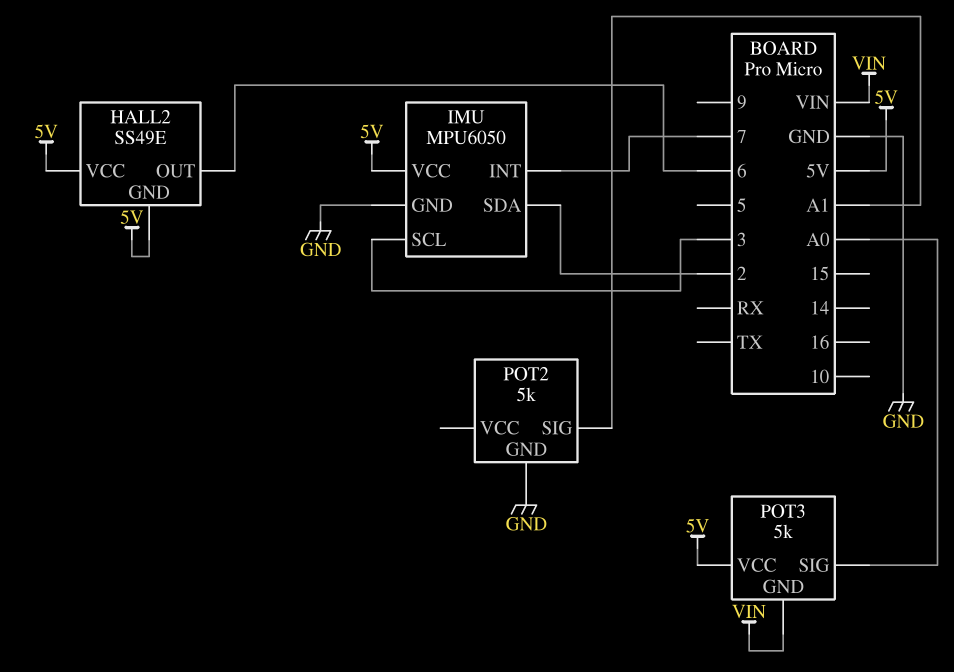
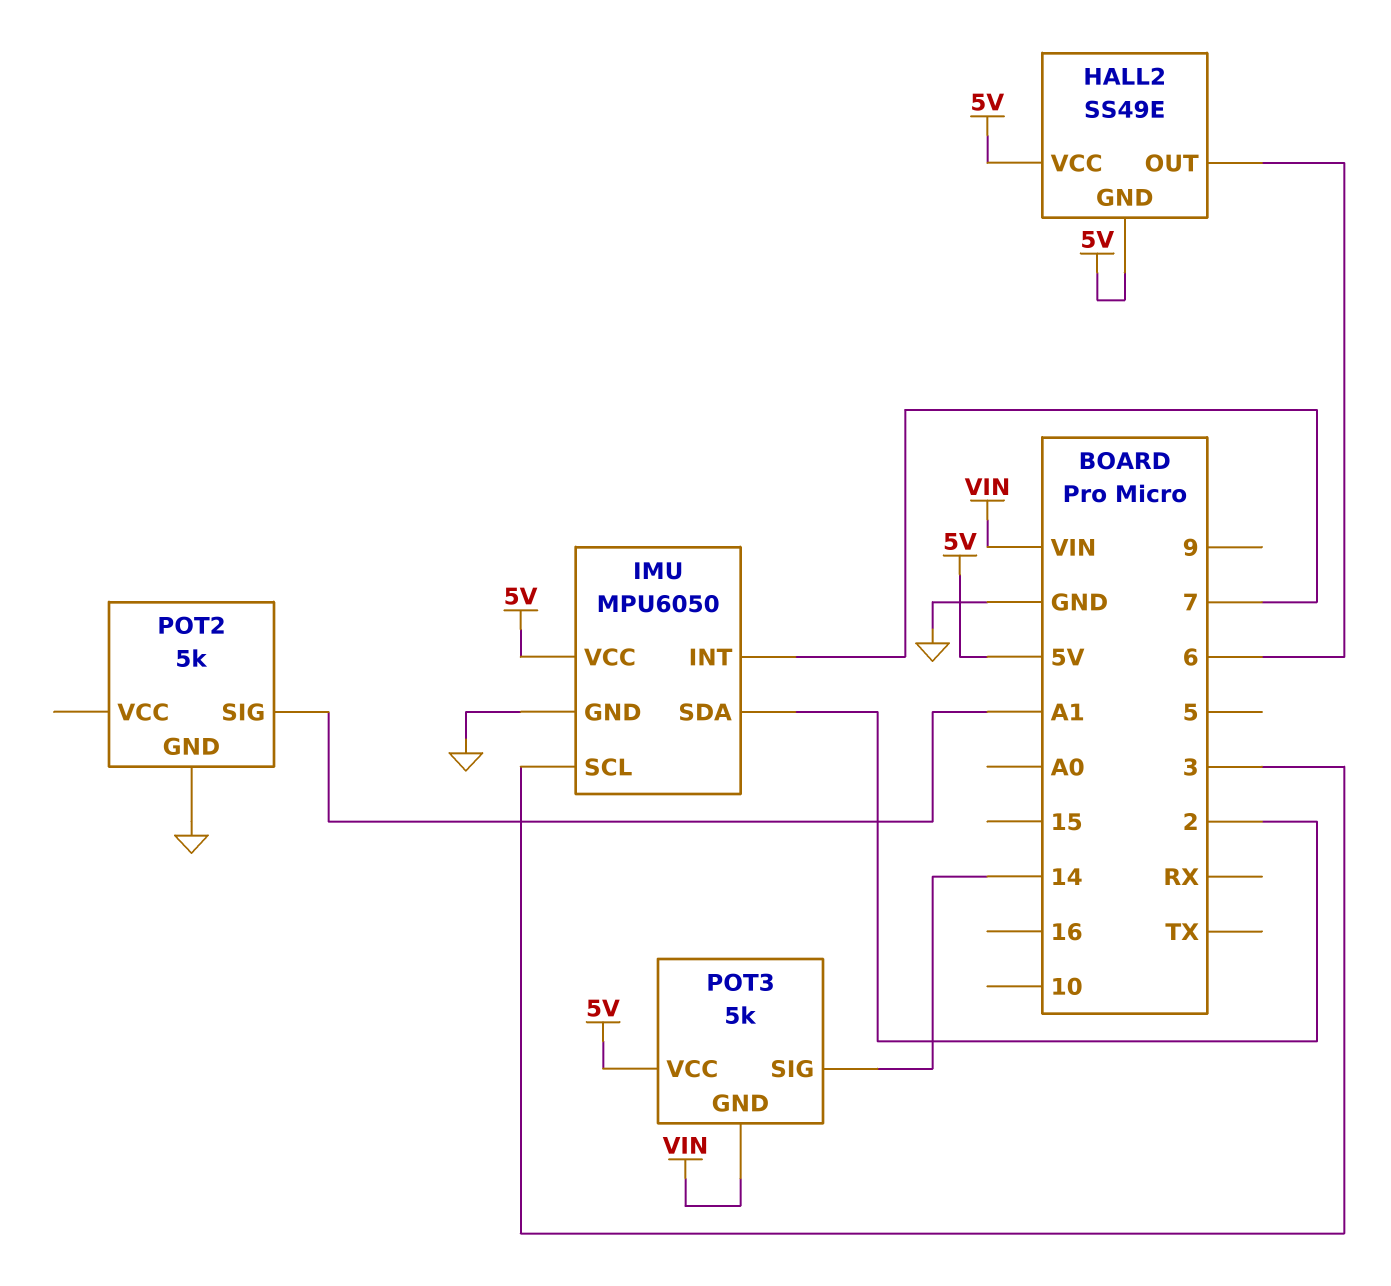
POT3 pin SIG: A0 -> 14

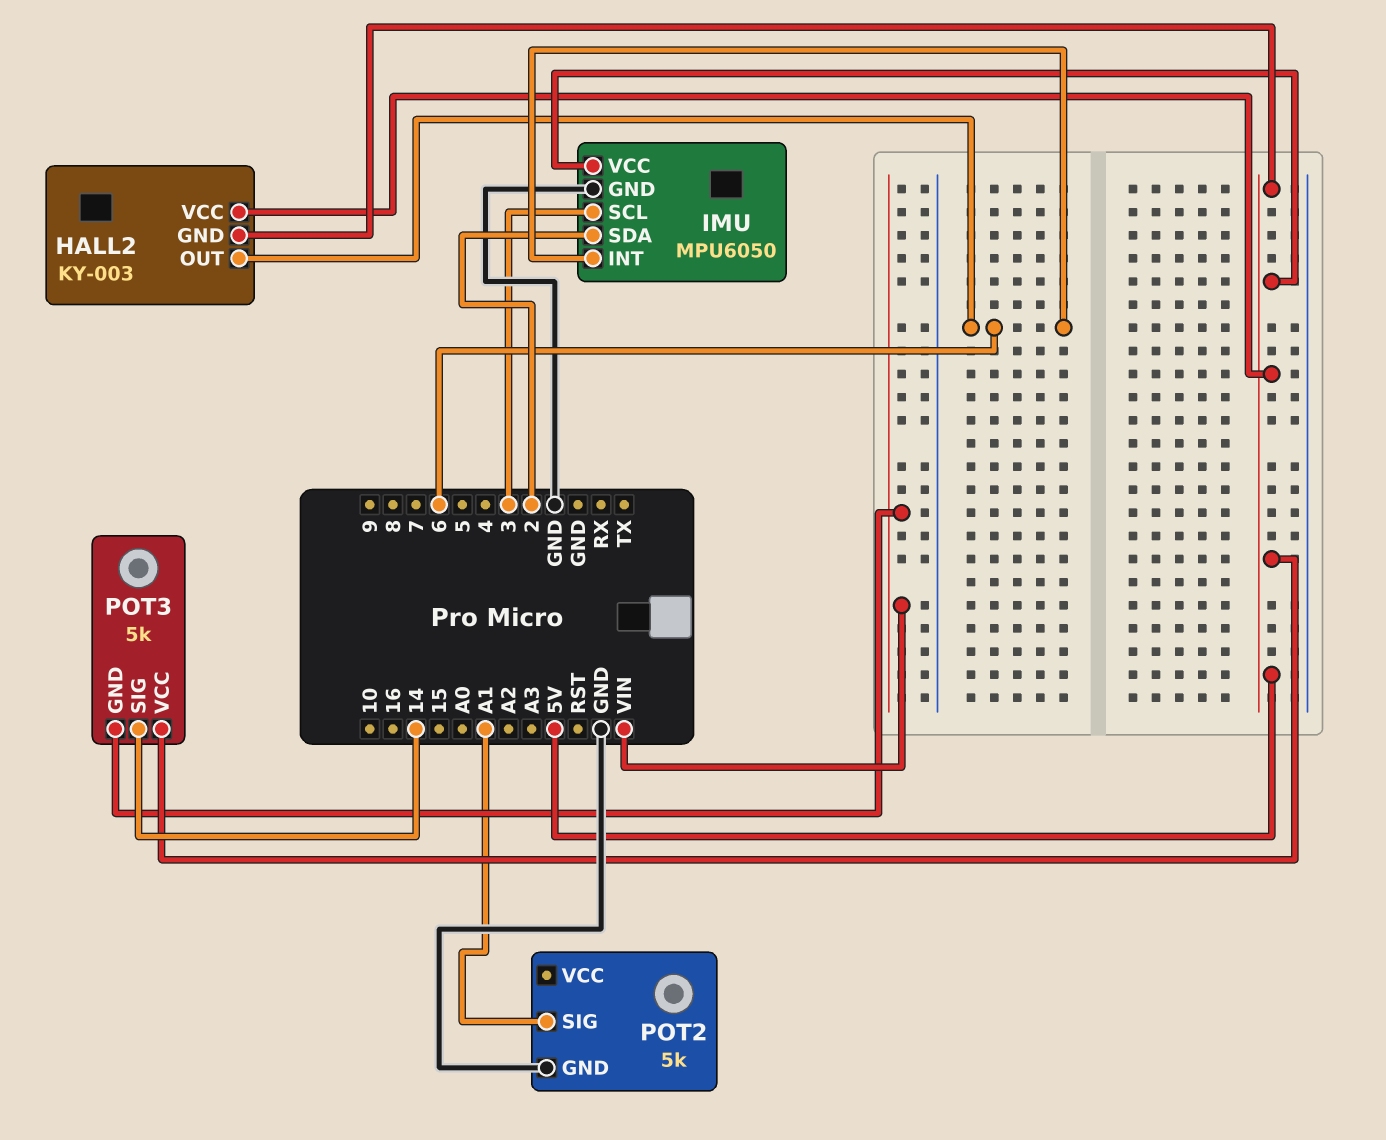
HALL2: SS49E -> KY-003
IMU pin INT: 7 -> 6

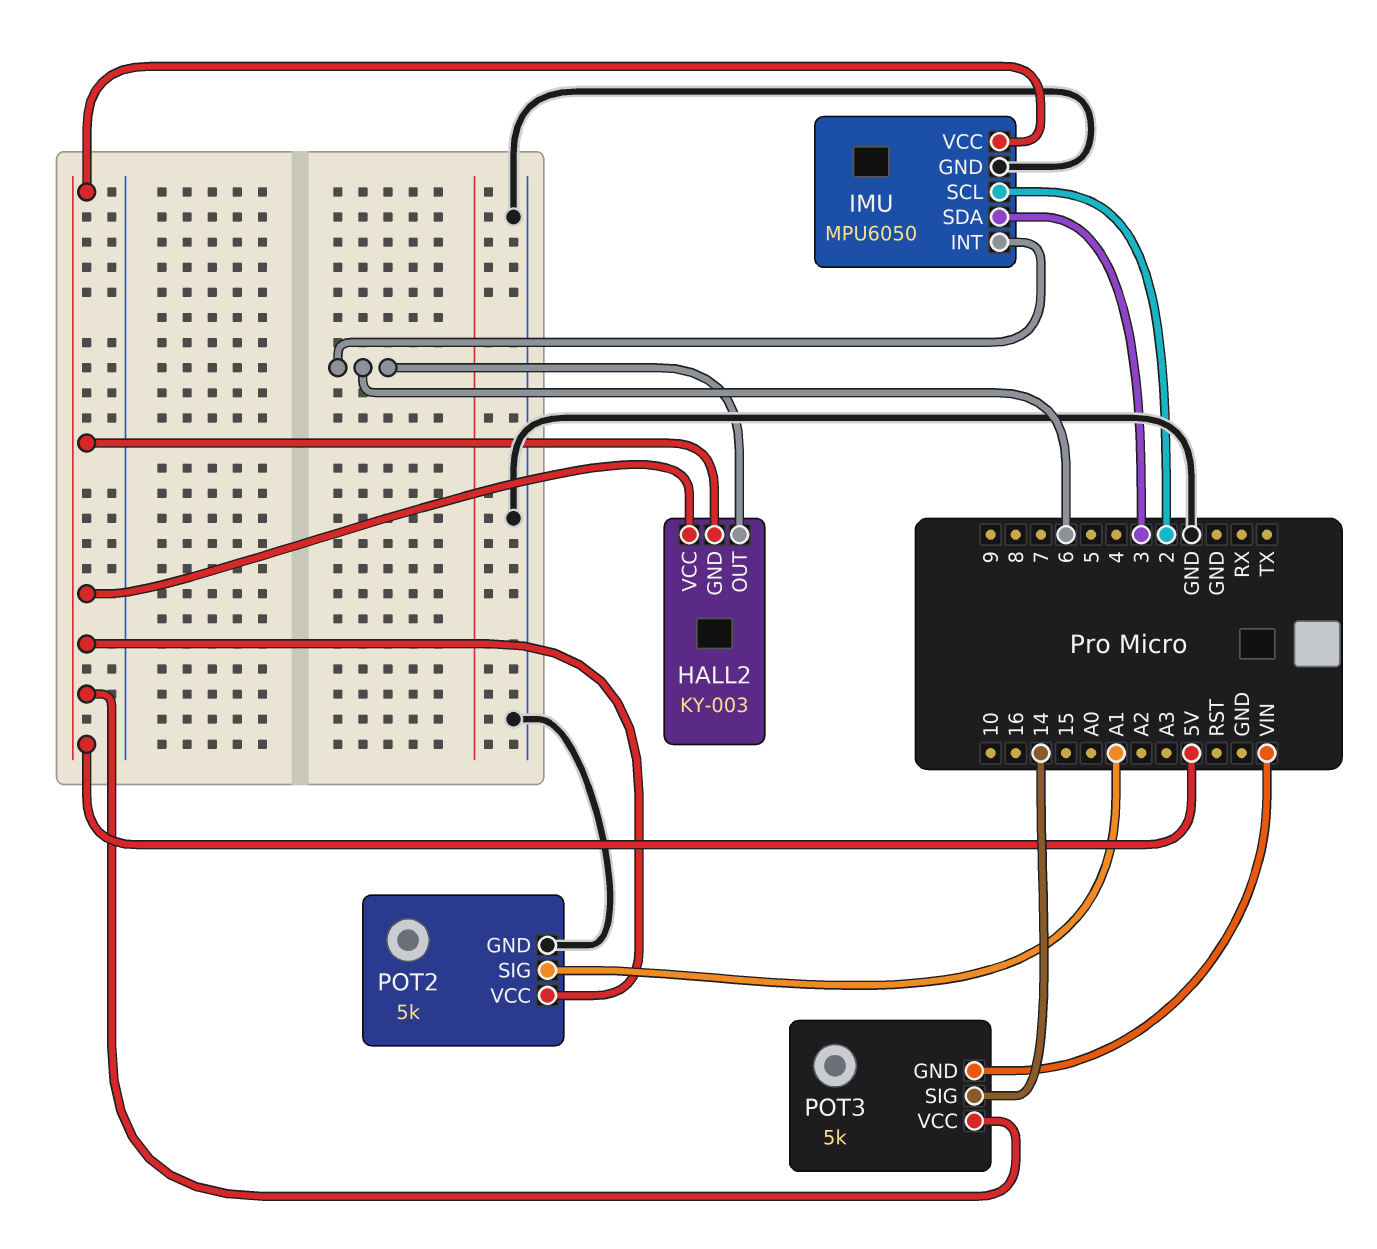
IMU pin SCL: 3 -> 2
IMU pin SDA: 2 -> 3
POT2 pin VCC: none -> 5V

